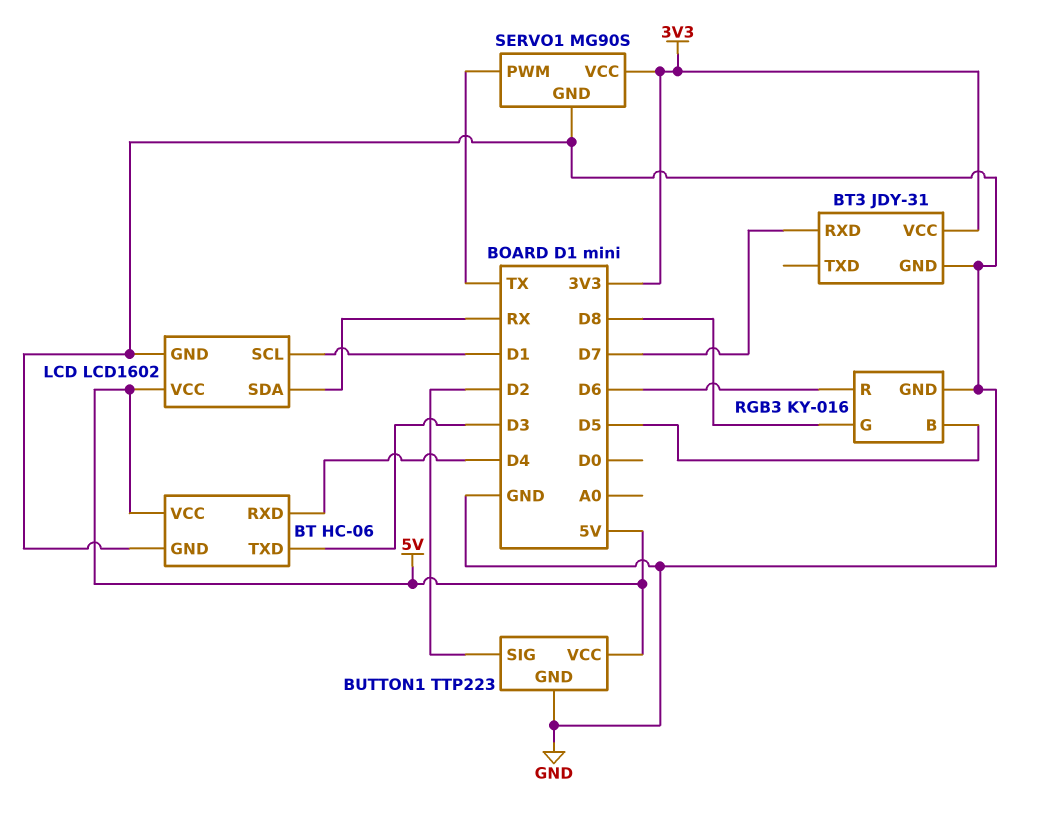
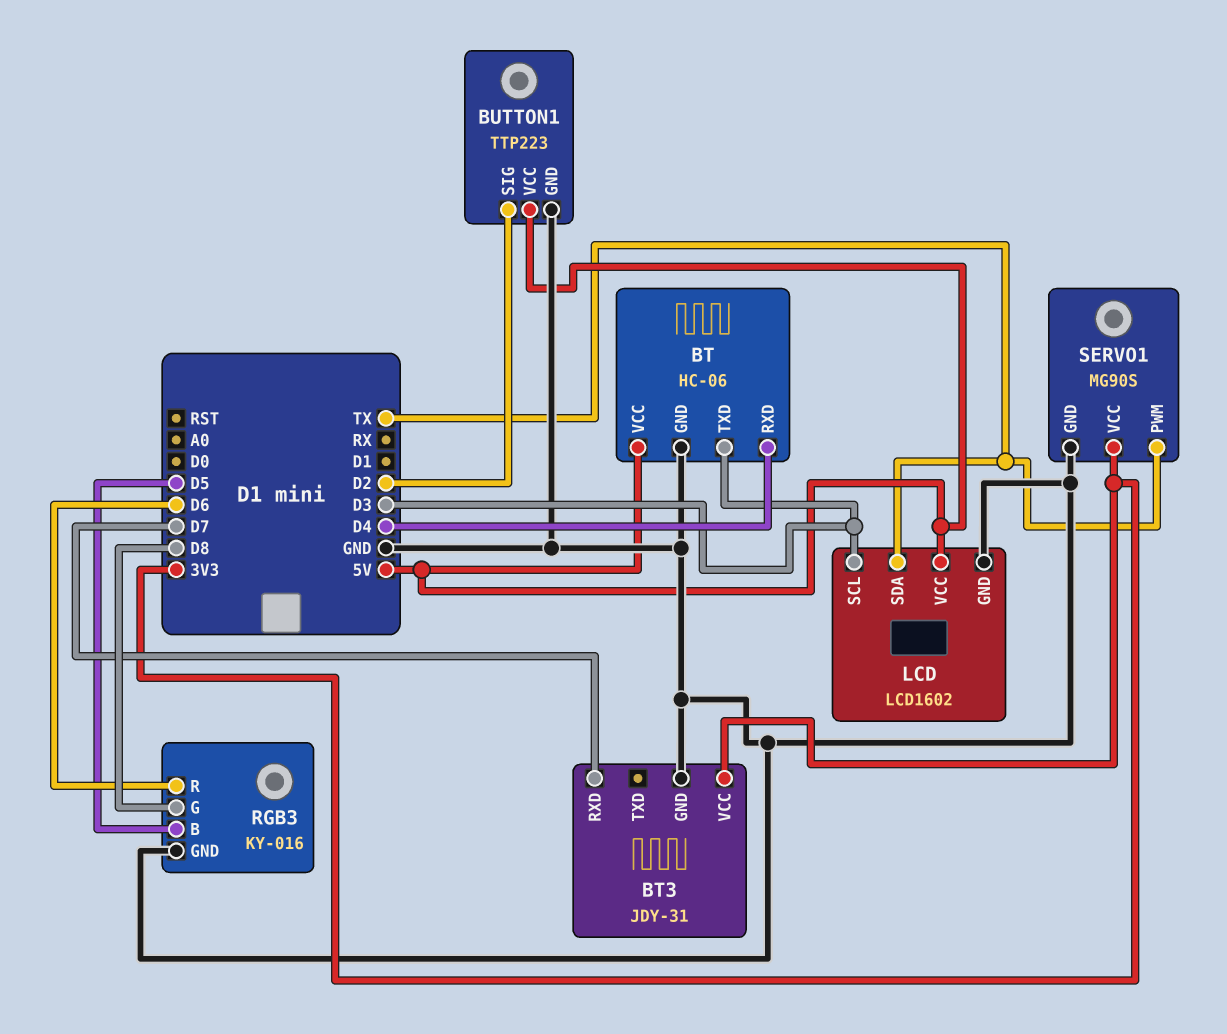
LCD pin SCL: D1 -> D3
LCD pin SDA: RX -> TX

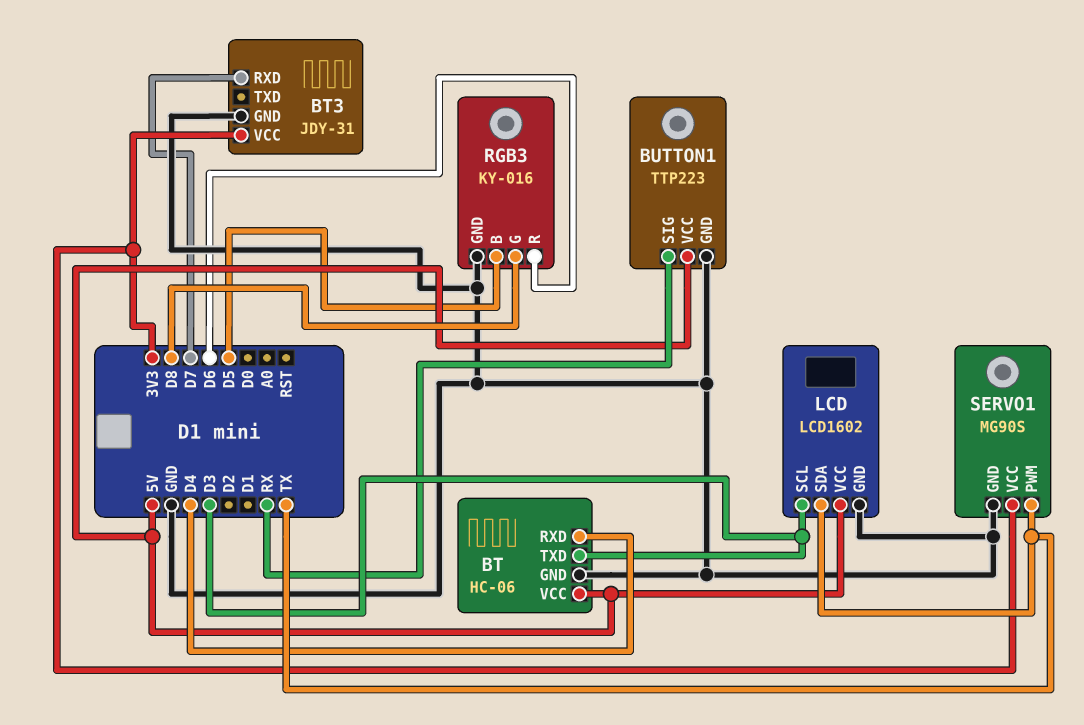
BUTTON1 pin SIG: D2 -> RX

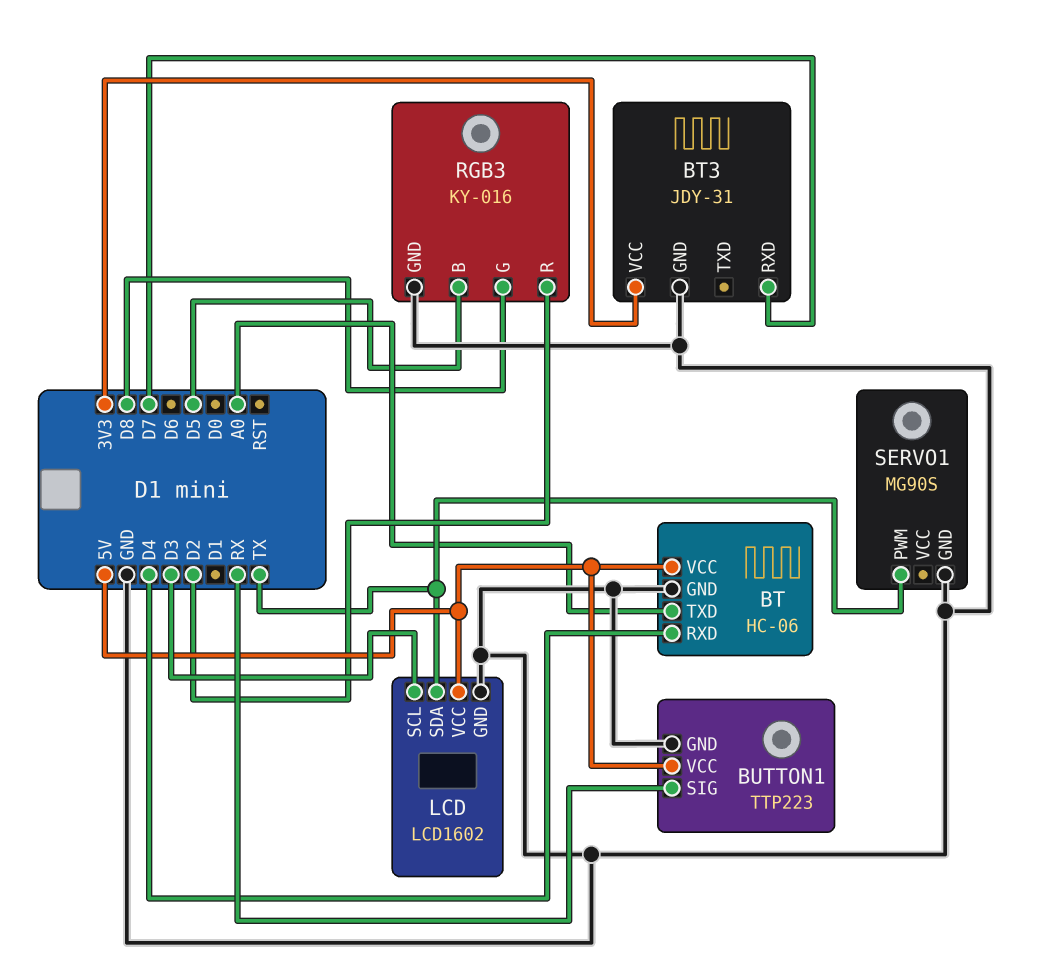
BT pin TXD: D3 -> A0
RGB3 pin R: D6 -> D2
SERVO1 pin VCC: 3V3 -> none

